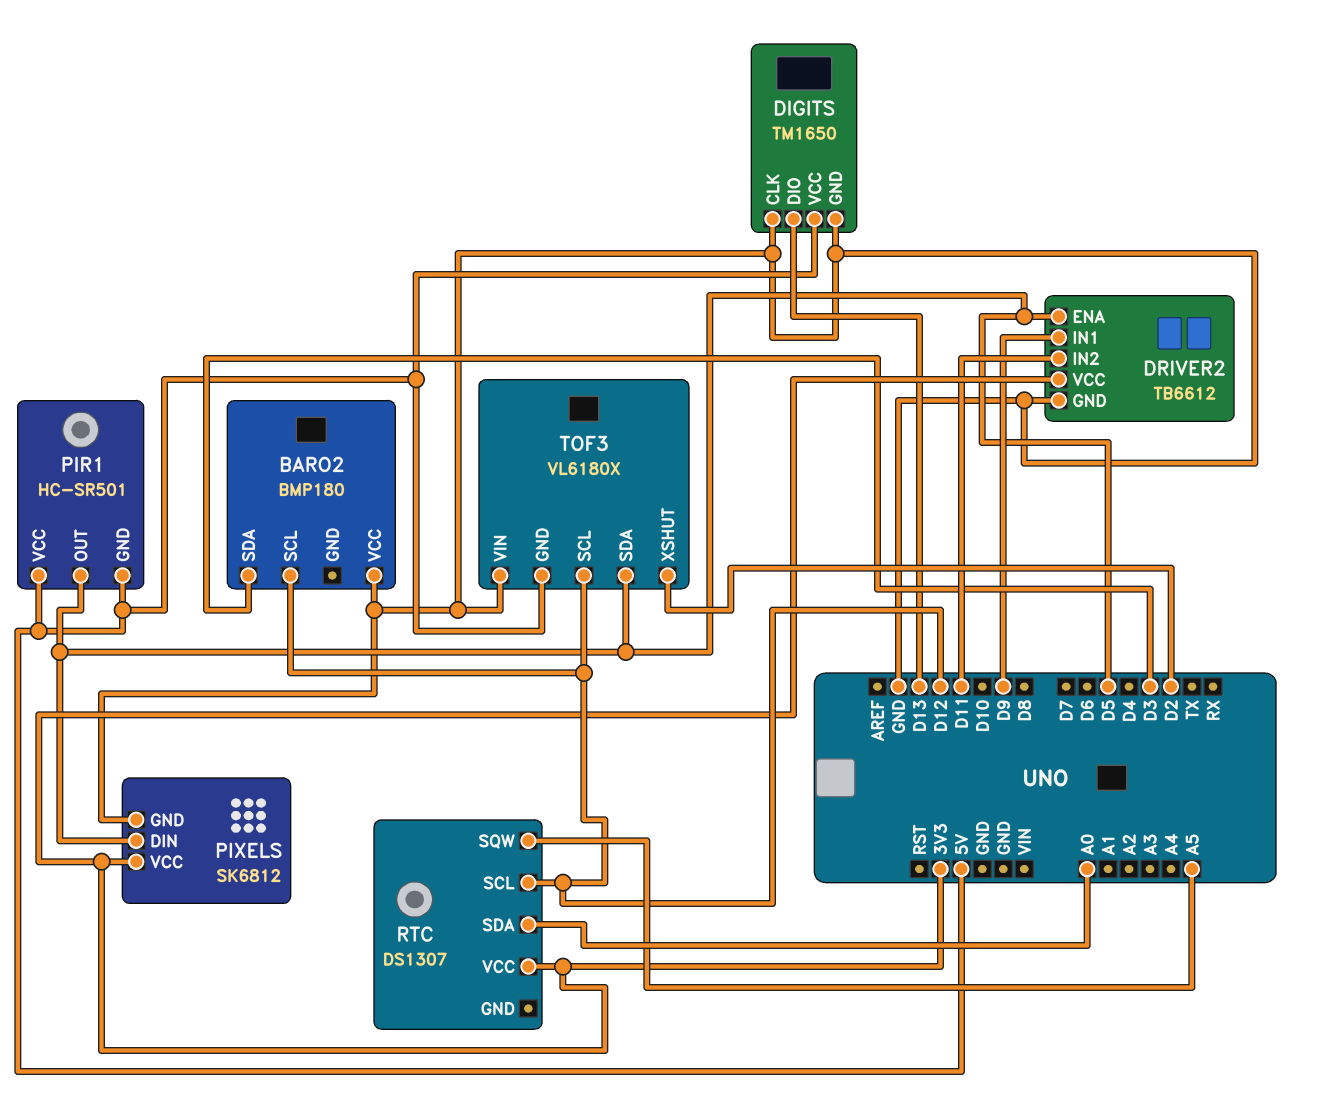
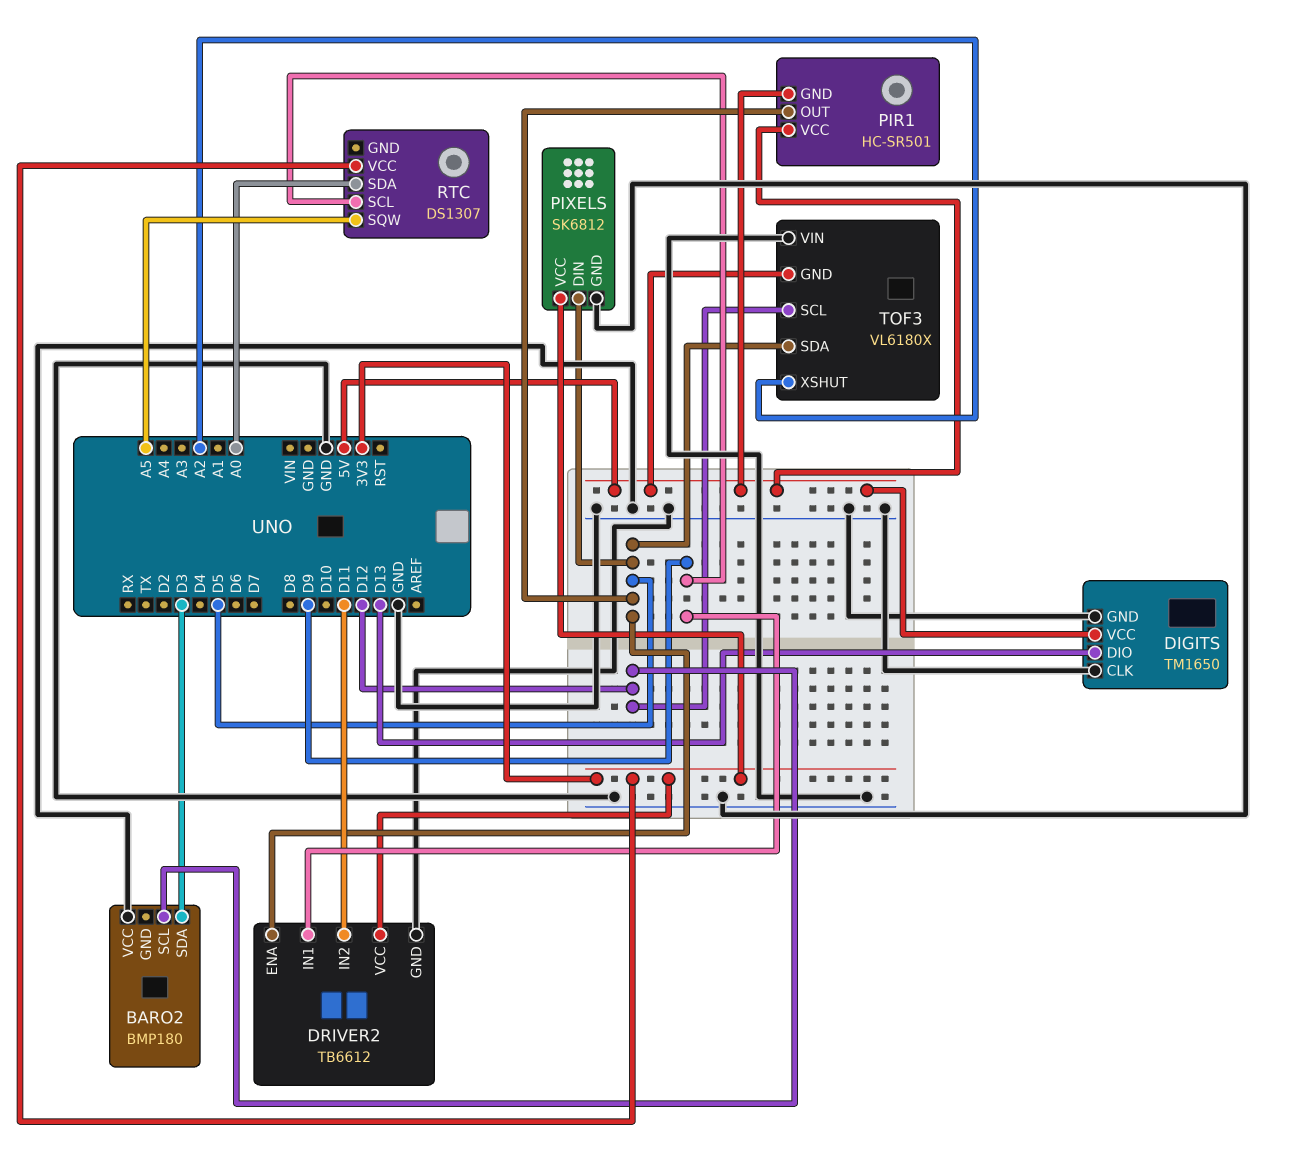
RTC pin SCL: D12 -> D9
TOF3 pin XSHUT: D2 -> A2

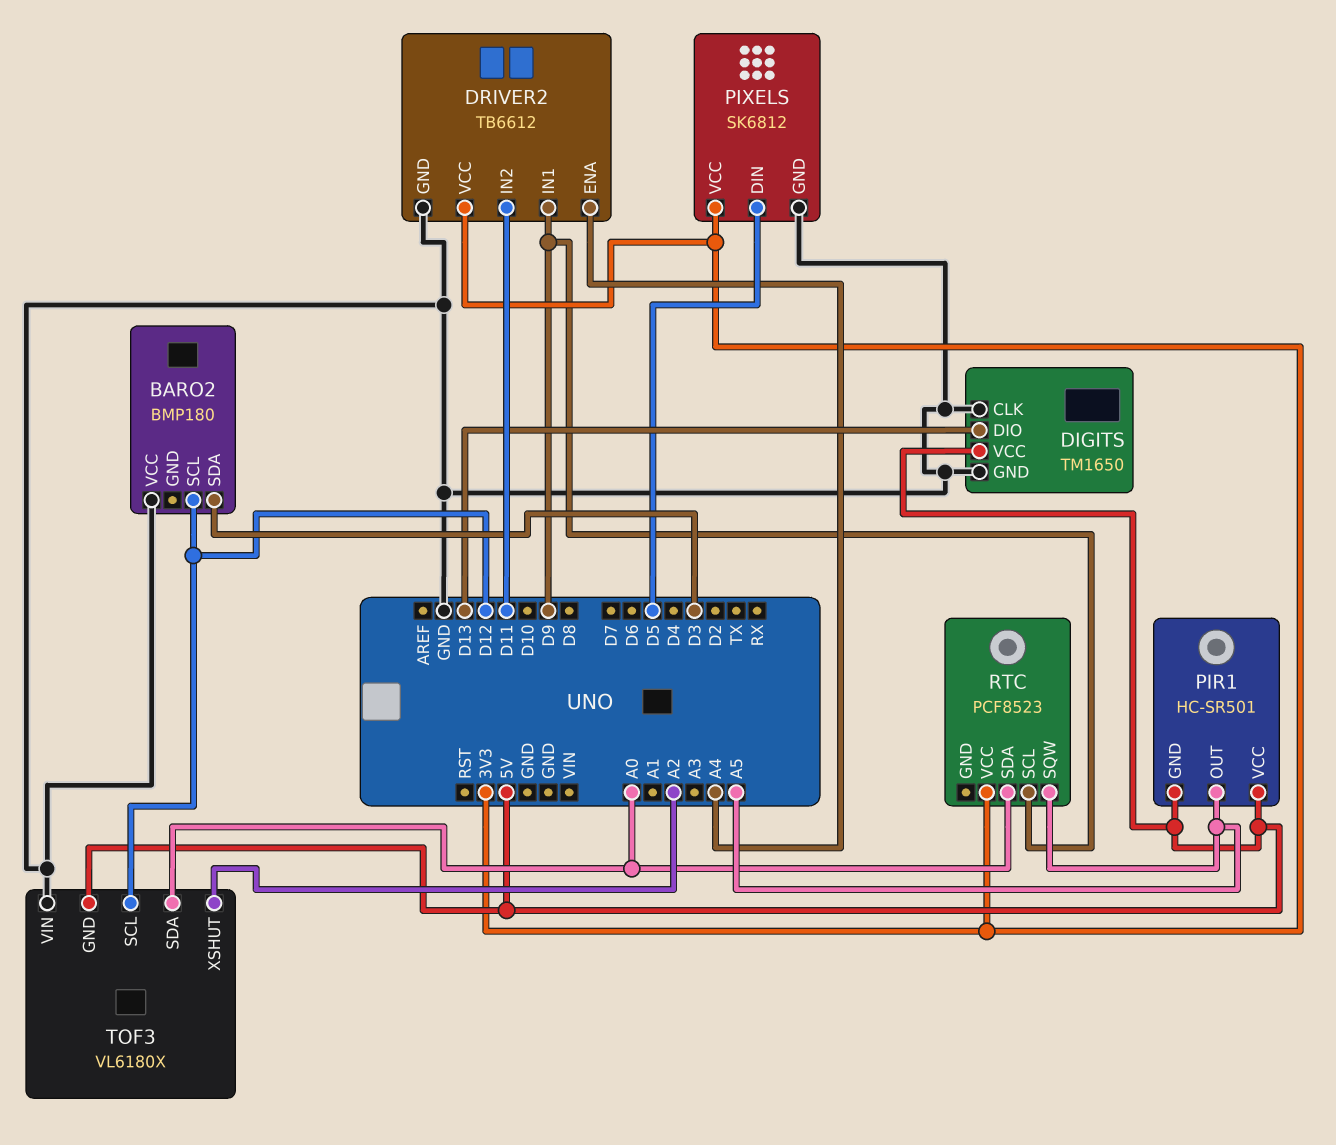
DRIVER2 pin ENA: D5 -> A4
PIR1 pin OUT: D5 -> A5
RTC: DS1307 -> PCF8523
TOF3 pin SDA: D5 -> A0

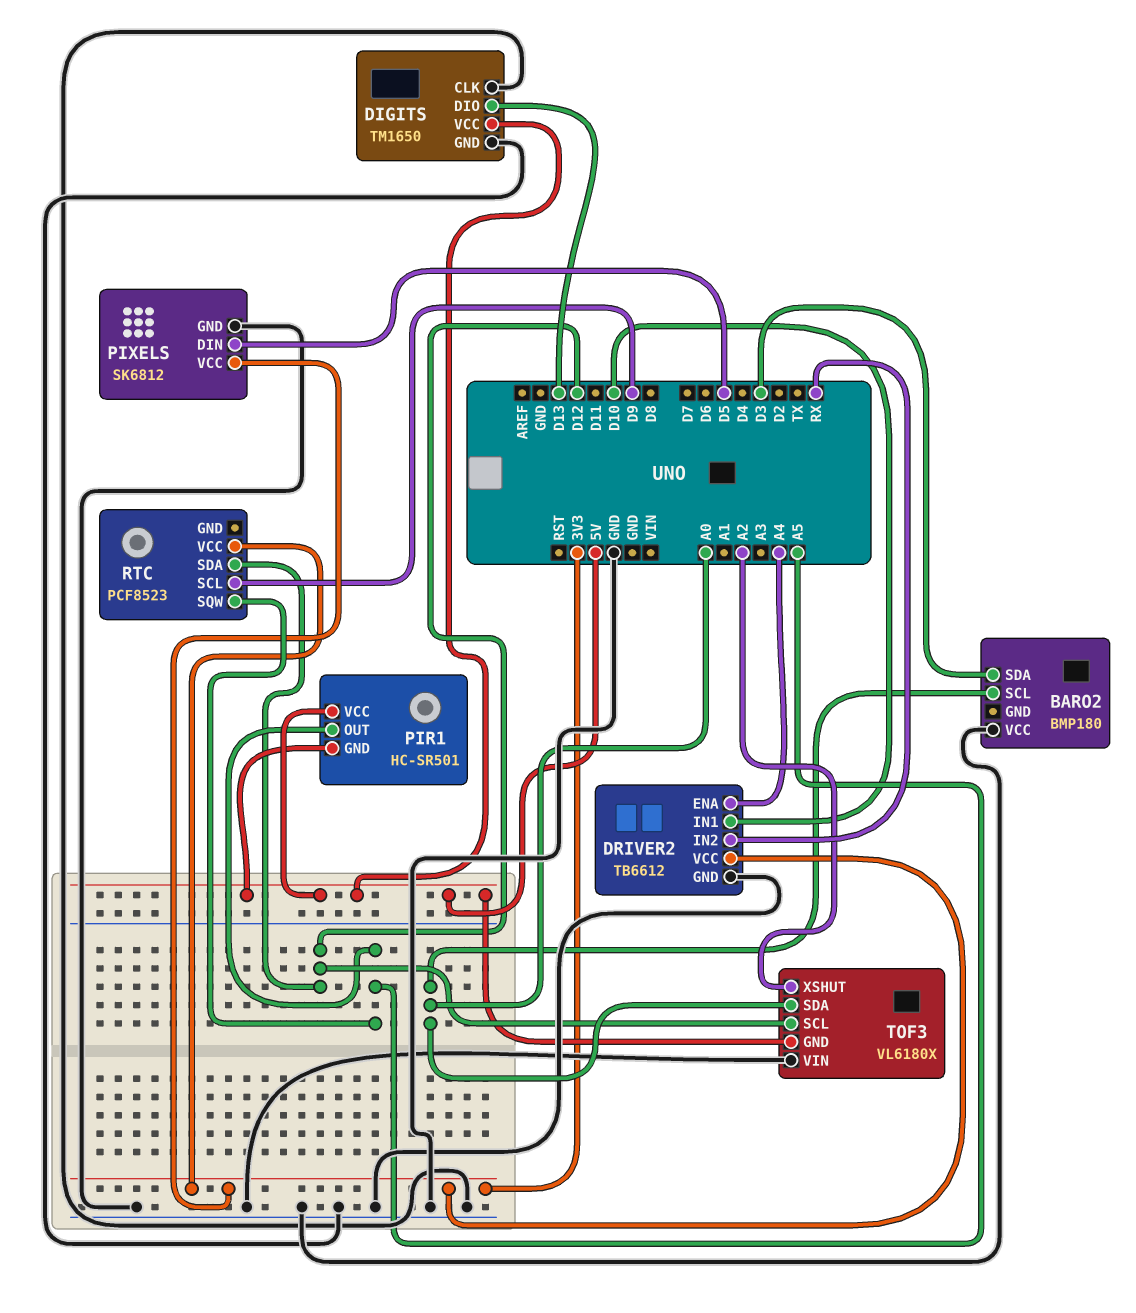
BARO2 pin SCL: D12 -> A0
DRIVER2 pin IN1: D9 -> D10
DRIVER2 pin IN2: D11 -> RX
RTC pin SDA: A0 -> D12

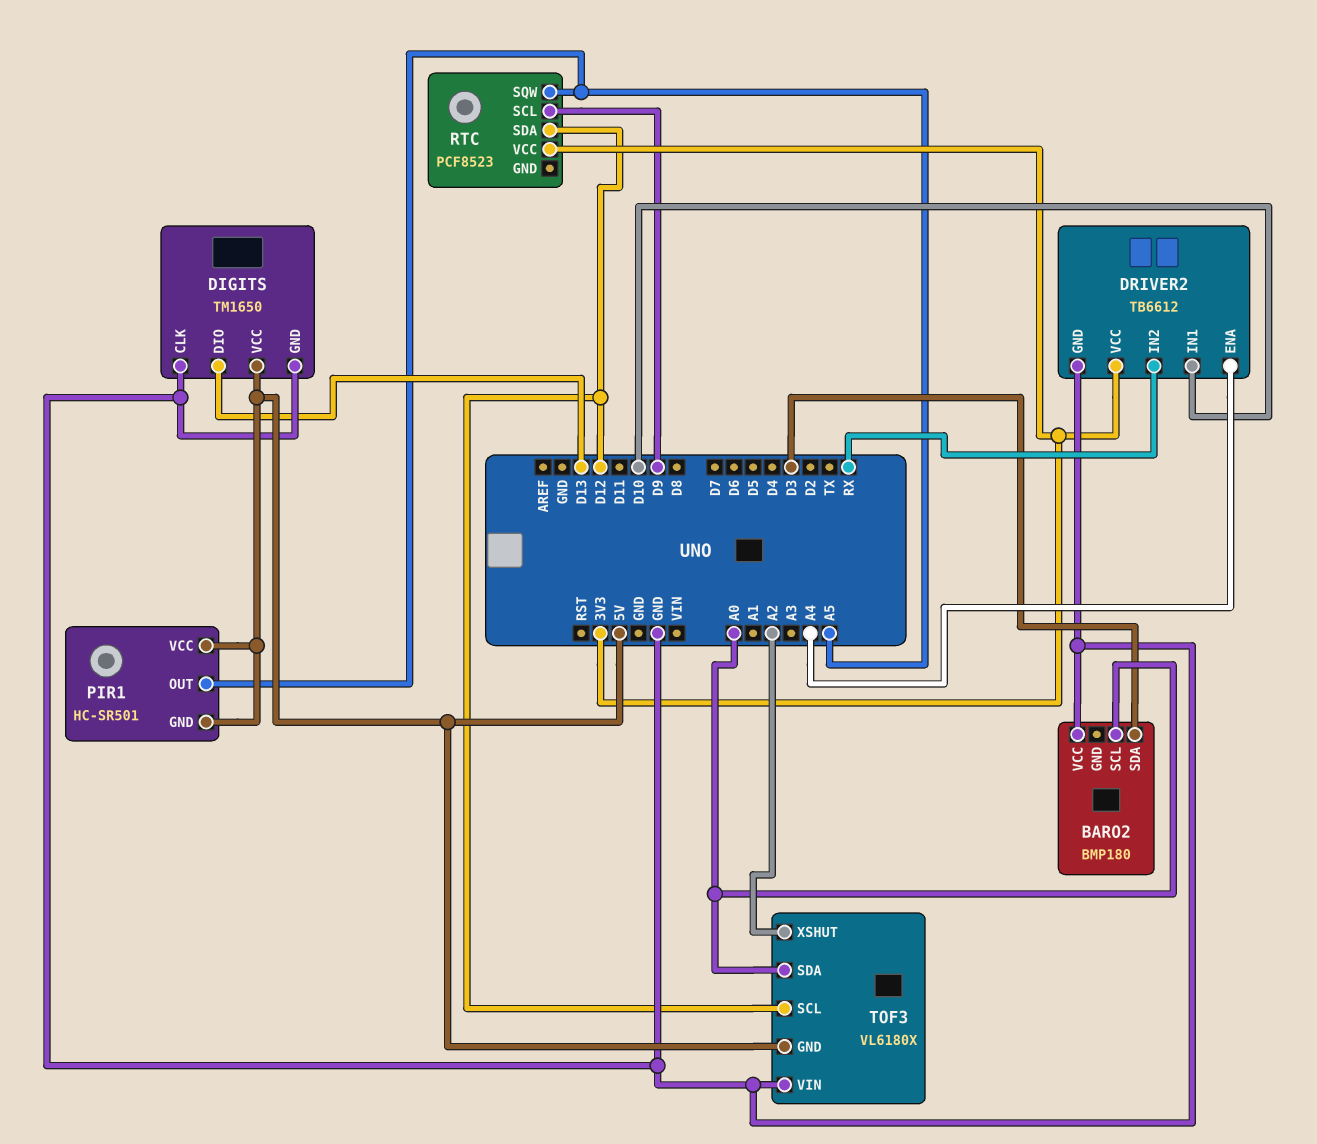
PIXELS: SK6812 -> none
PIXELS pin DIN: D5 -> none
PIXELS pin GND: GND -> none
PIXELS pin VCC: 3V3 -> none

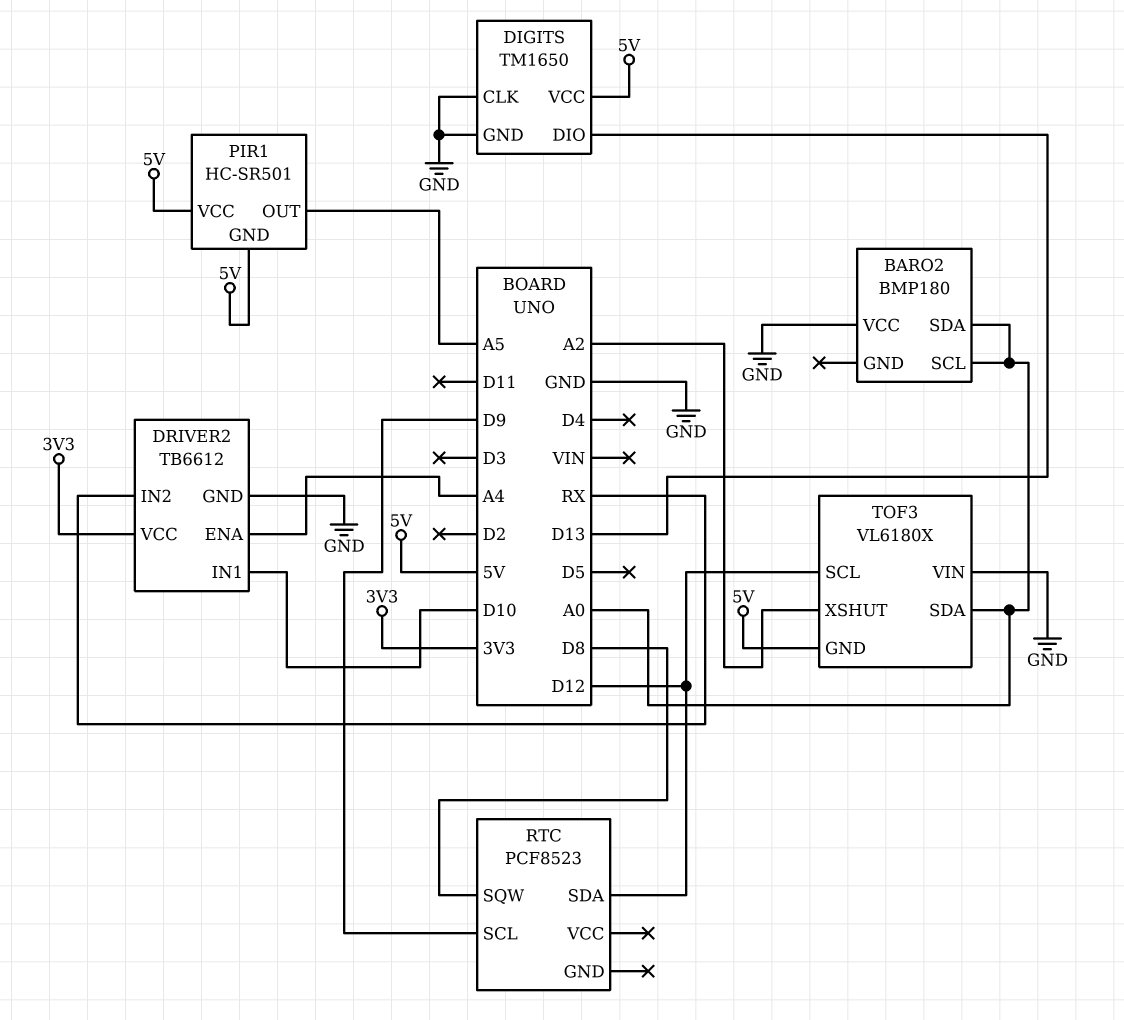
BARO2 pin SDA: D3 -> A0
RTC pin SQW: A5 -> D8
RTC pin VCC: 3V3 -> none

